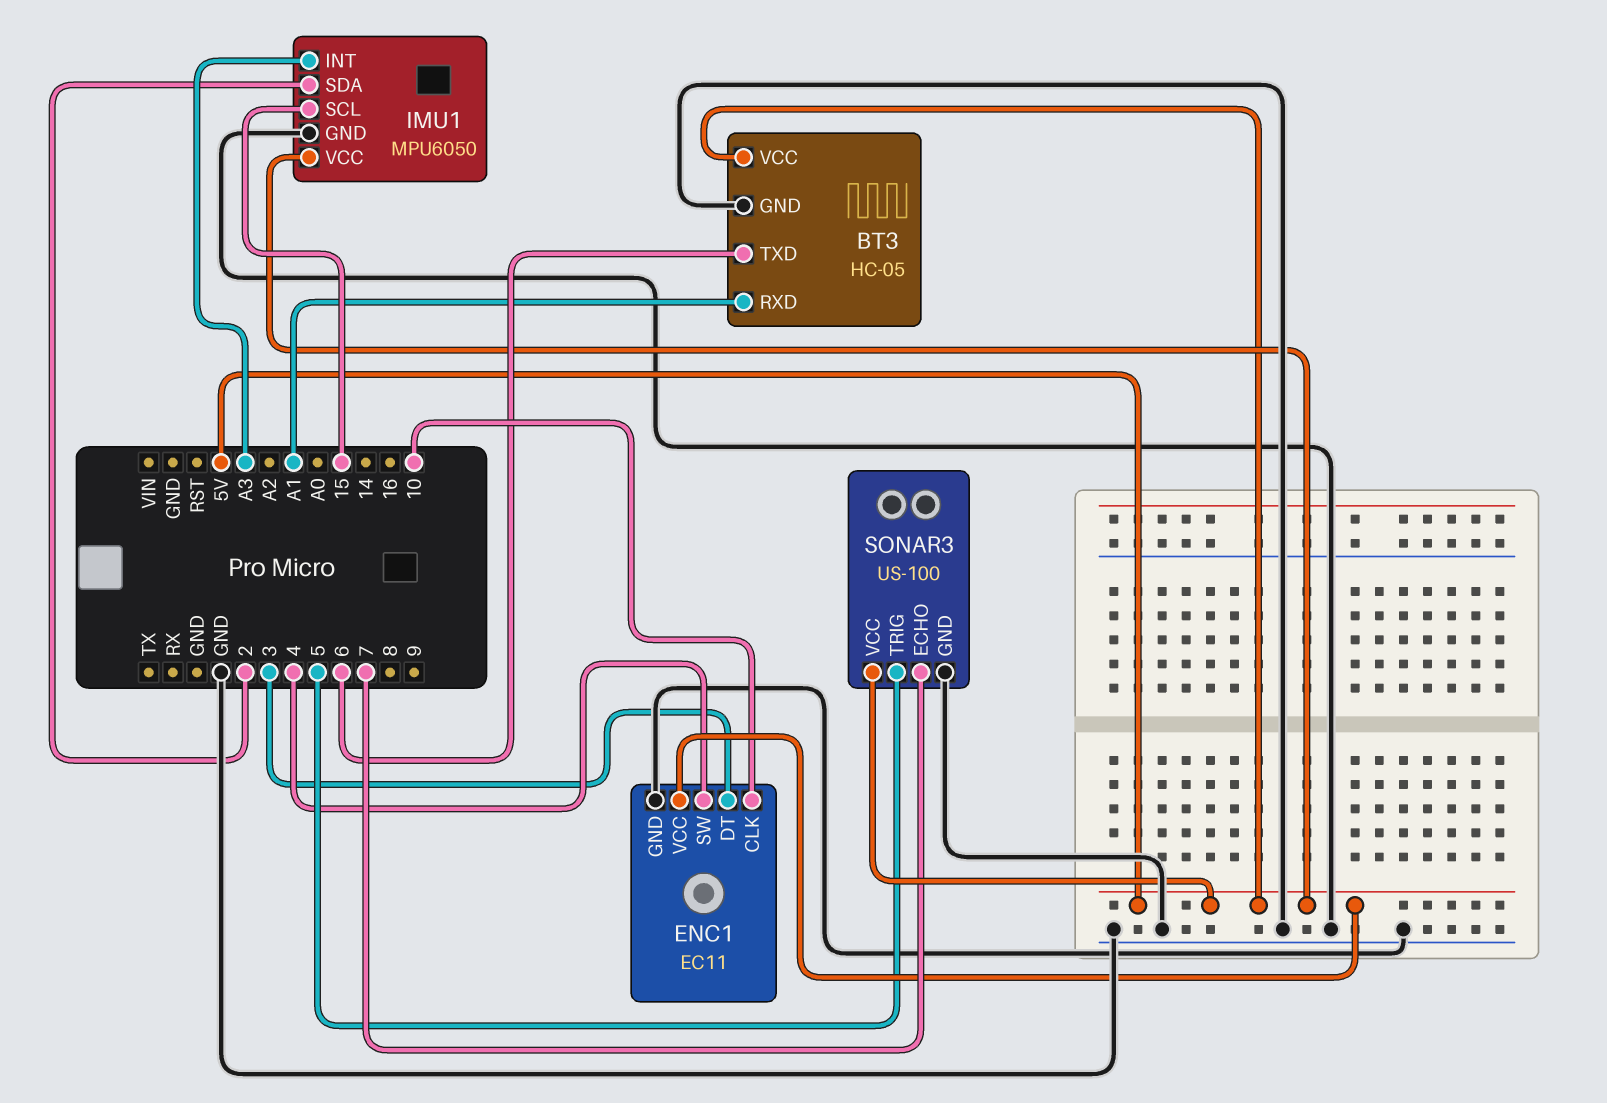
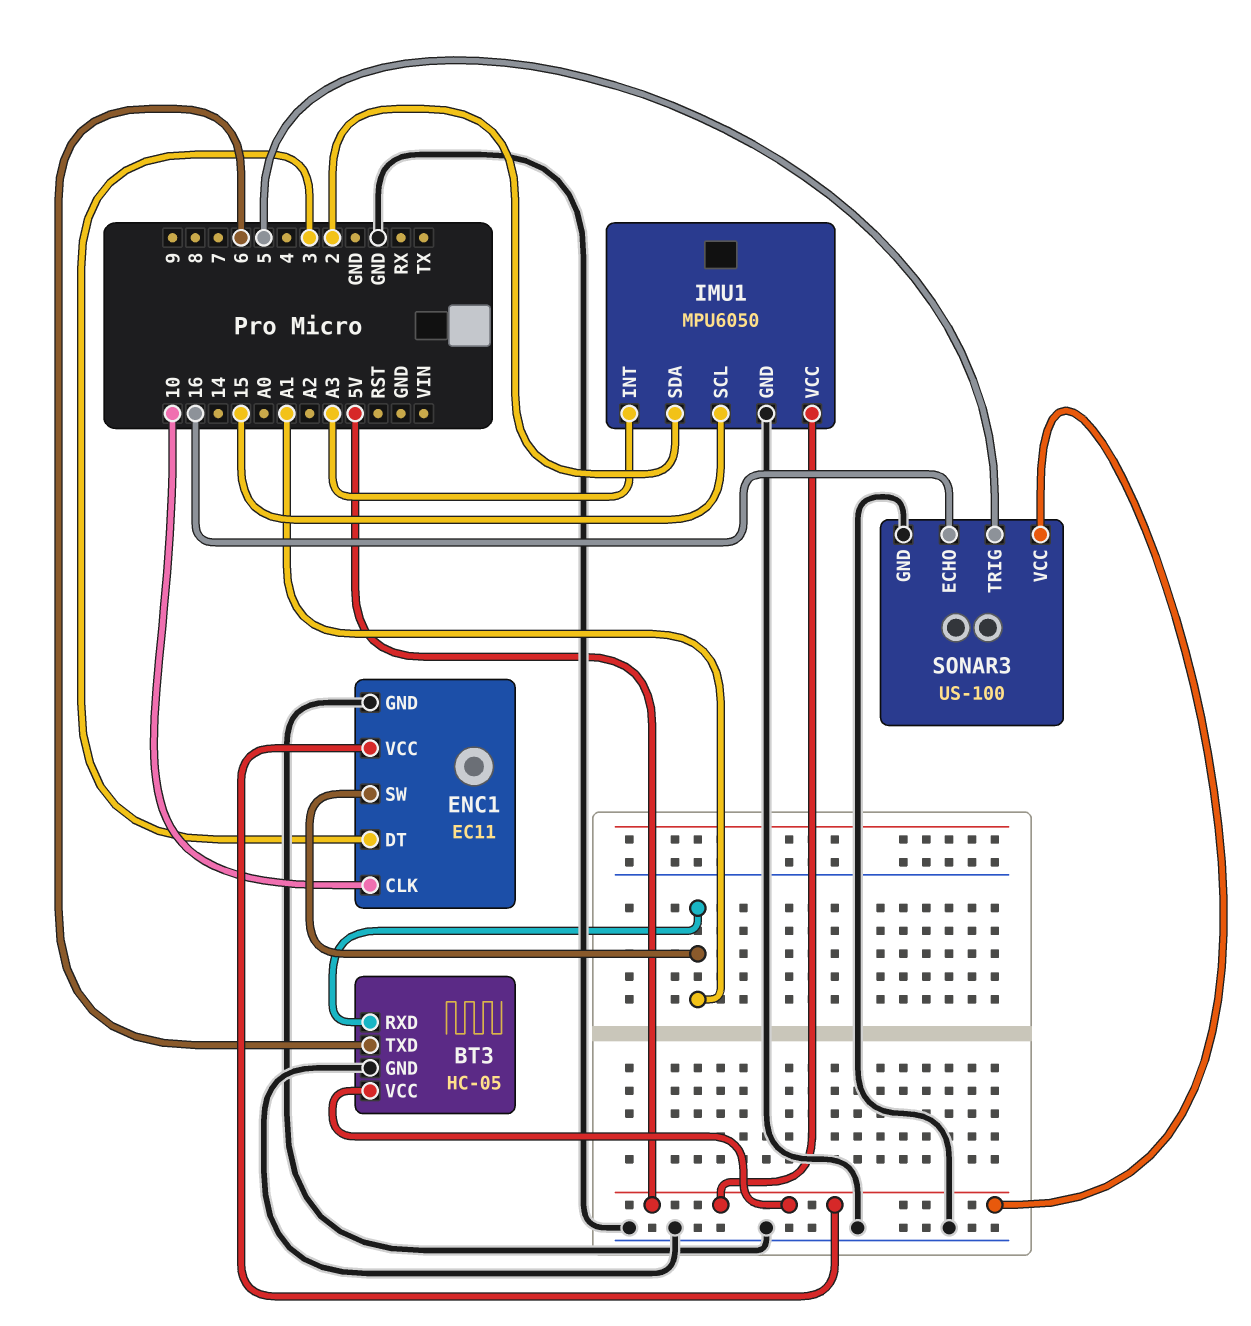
ENC1 pin SW: 4 -> A1
SONAR3 pin ECHO: 7 -> 16

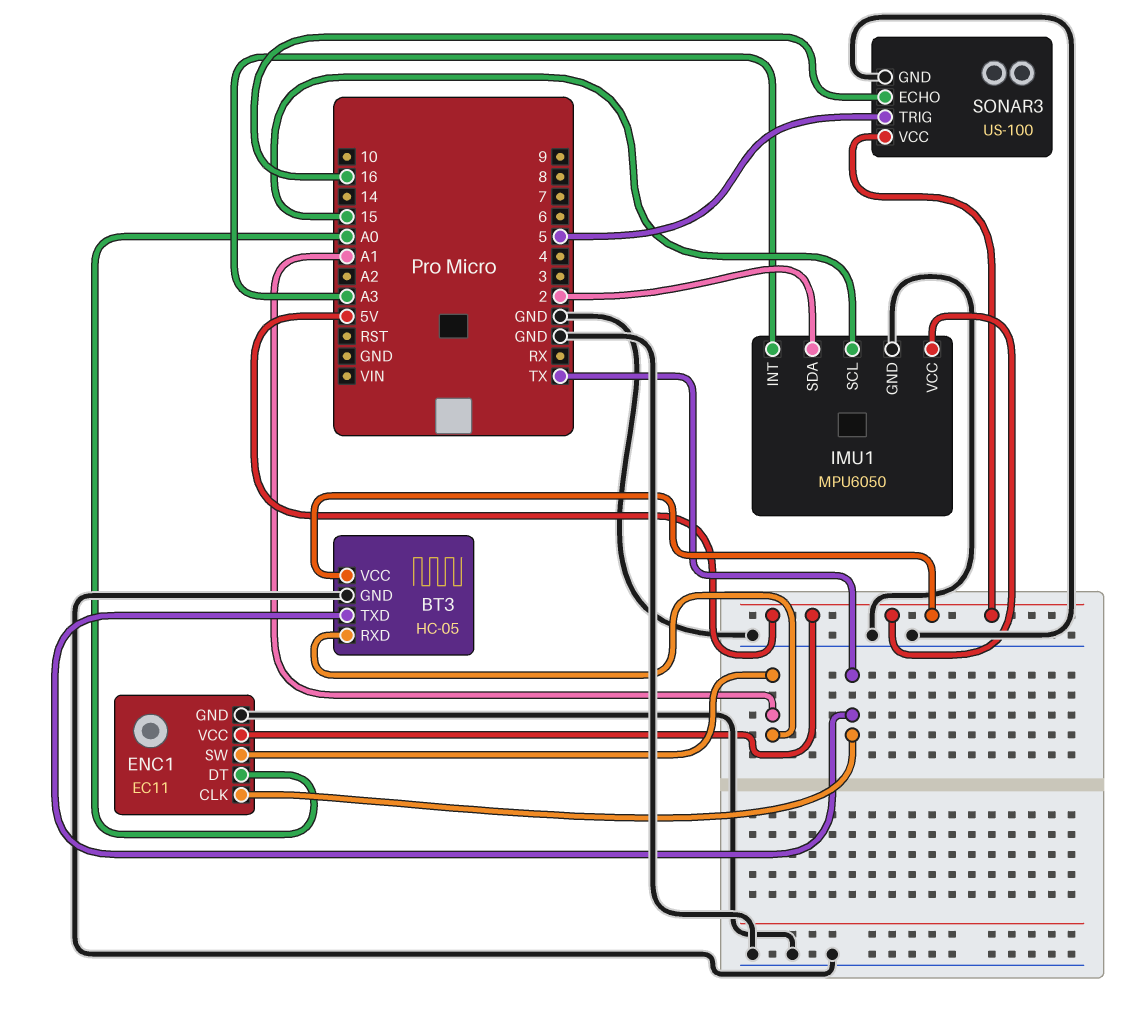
BT3 pin TXD: 6 -> TX
ENC1 pin CLK: 10 -> TX
ENC1 pin DT: 3 -> A0

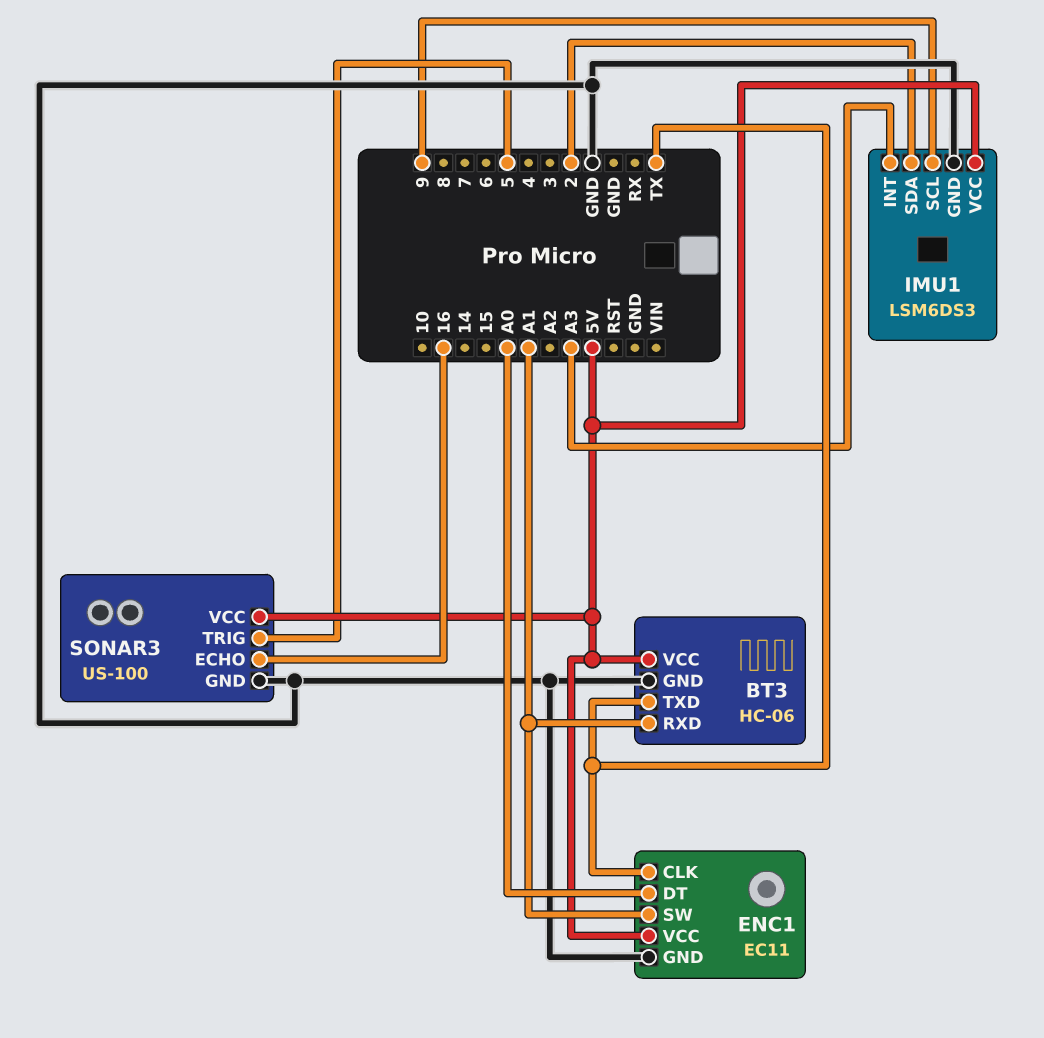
BT3: HC-05 -> HC-06
IMU1: MPU6050 -> LSM6DS3
IMU1 pin SCL: 15 -> 9

